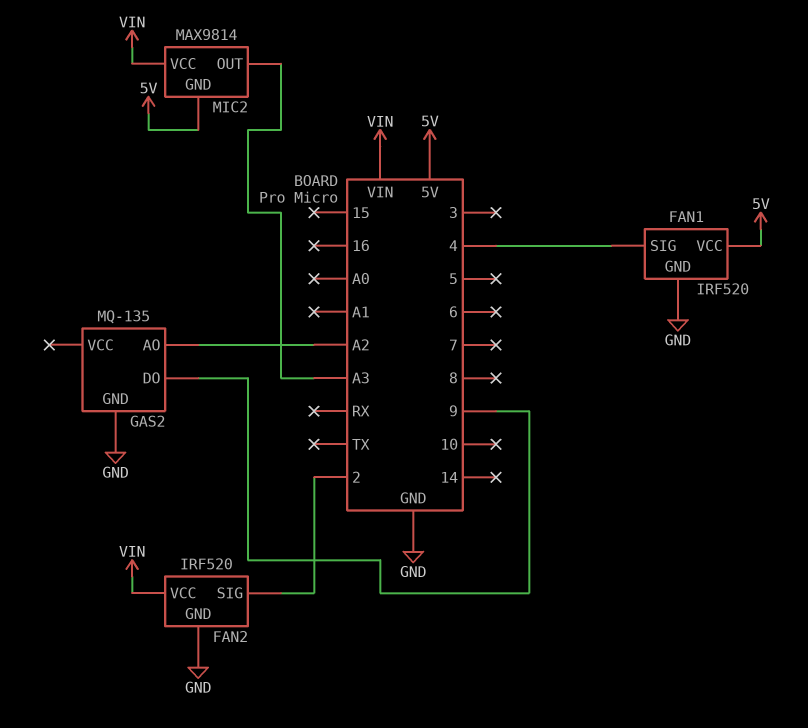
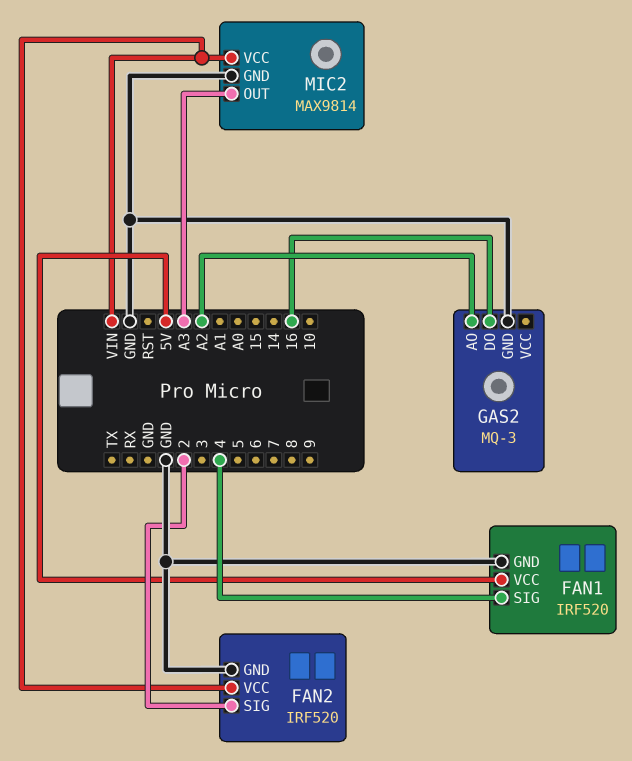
GAS2: MQ-135 -> MQ-3
GAS2 pin DO: 9 -> 16
MIC2 pin GND: 5V -> GND

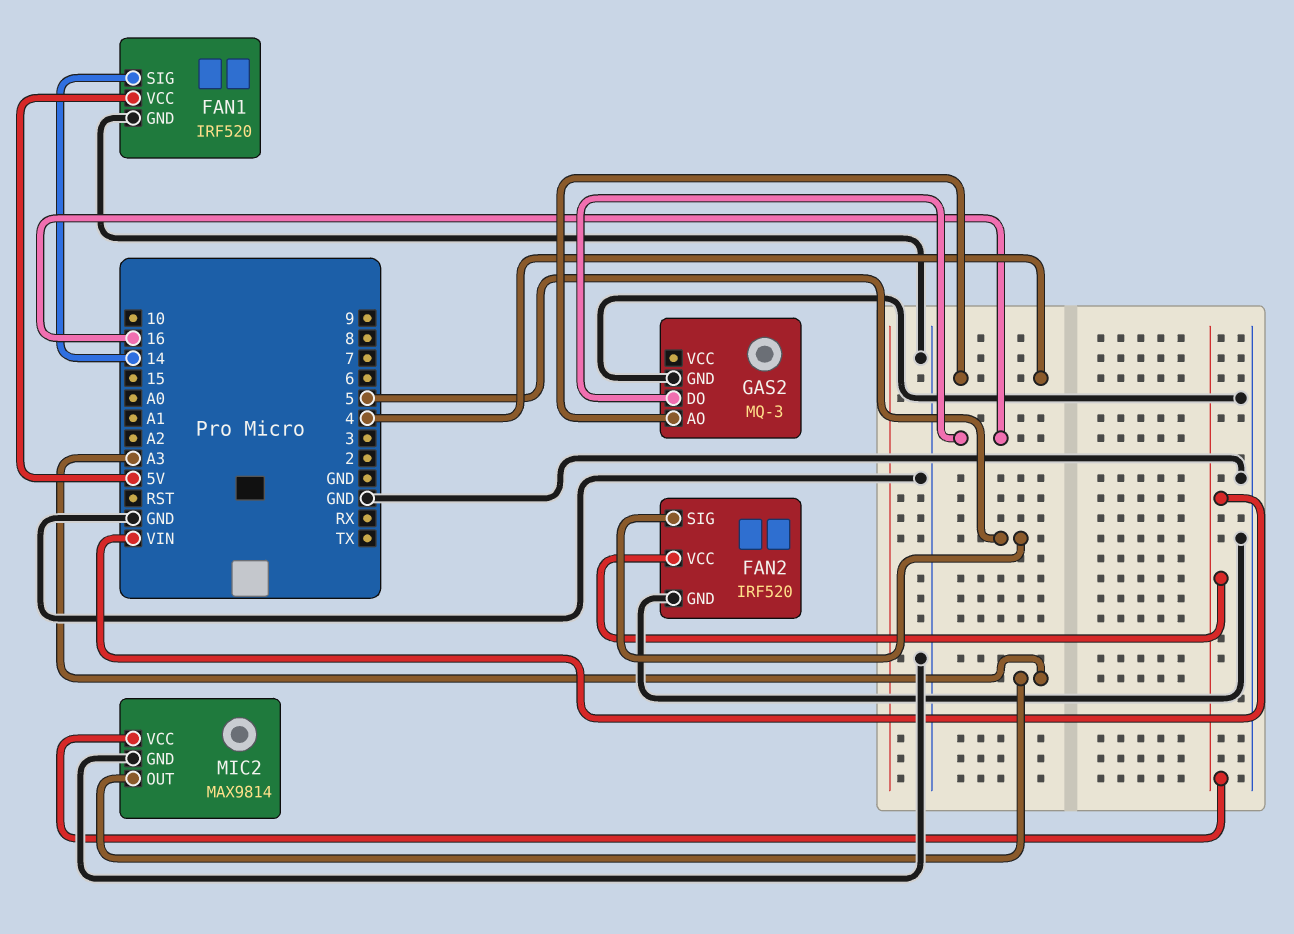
FAN1 pin SIG: 4 -> 14
FAN2 pin SIG: 2 -> 5
GAS2 pin AO: A2 -> 4

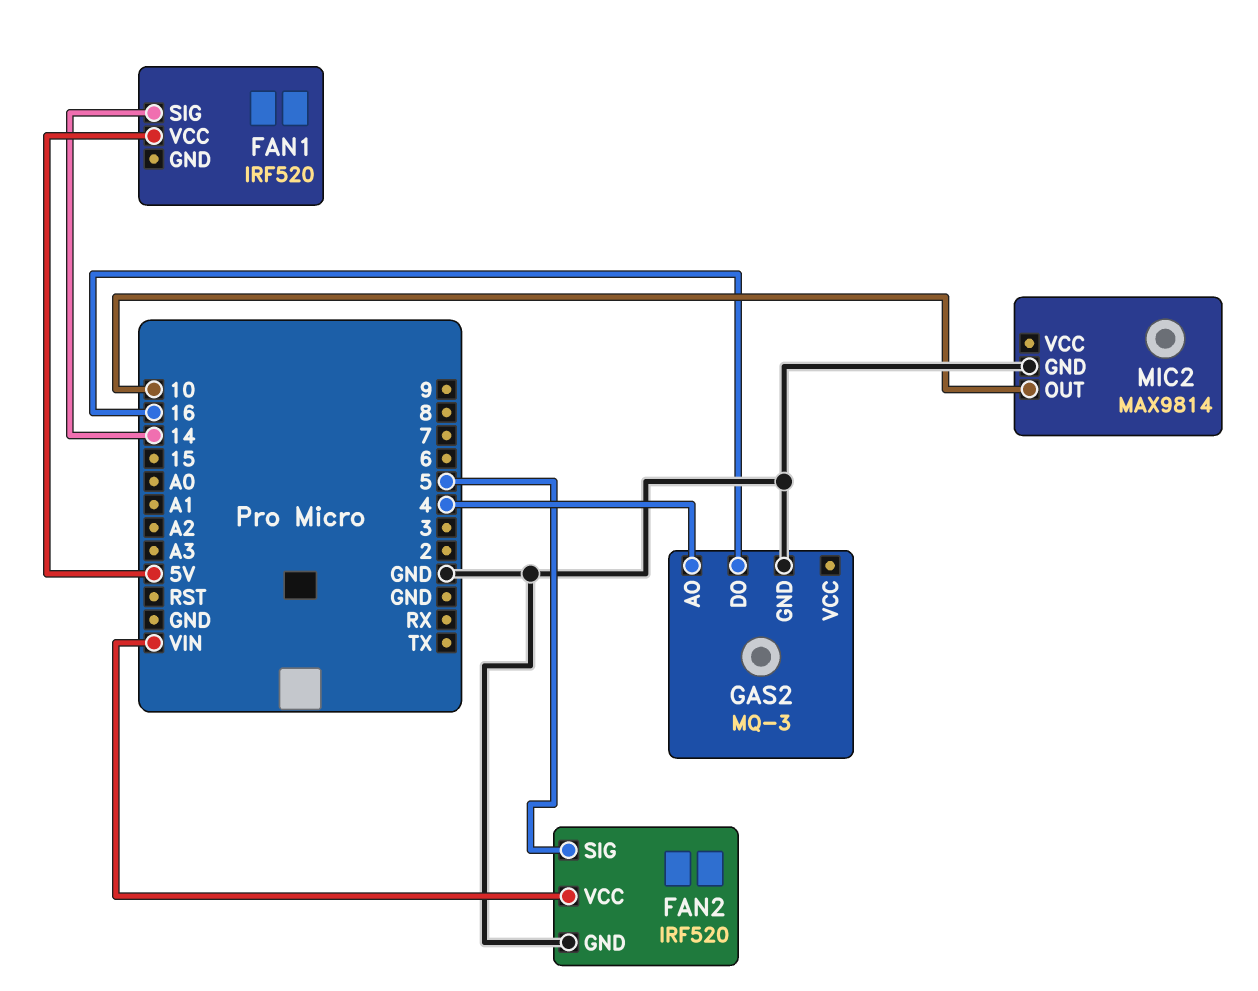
FAN1 pin GND: GND -> none
MIC2 pin OUT: A3 -> 10
MIC2 pin VCC: VIN -> none

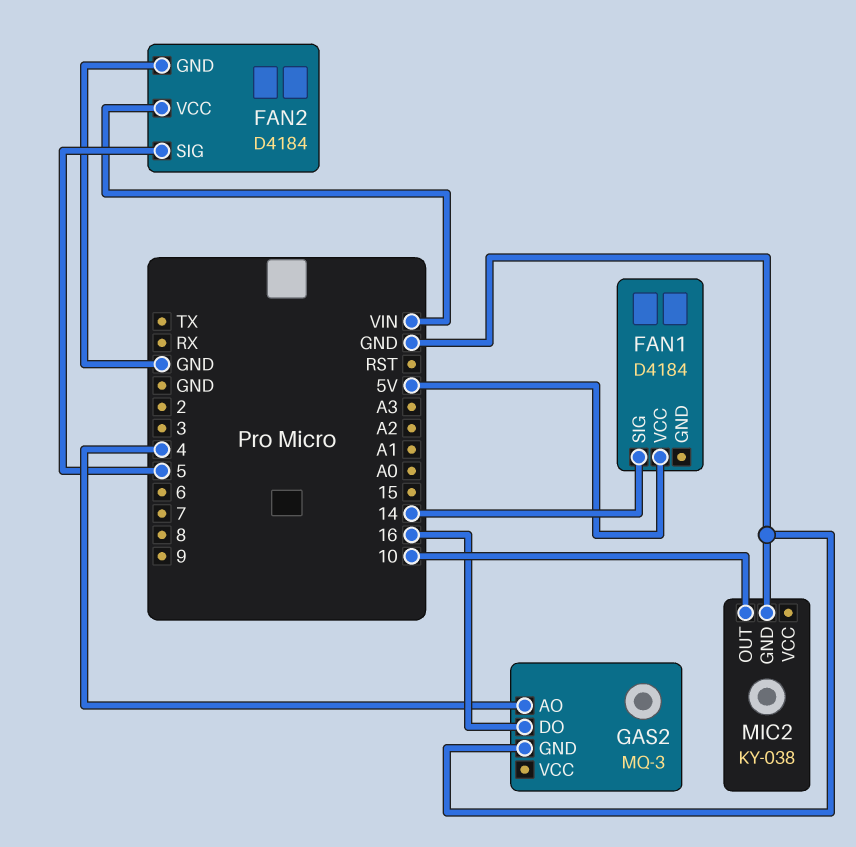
FAN1: IRF520 -> D4184
FAN2: IRF520 -> D4184
MIC2: MAX9814 -> KY-038

